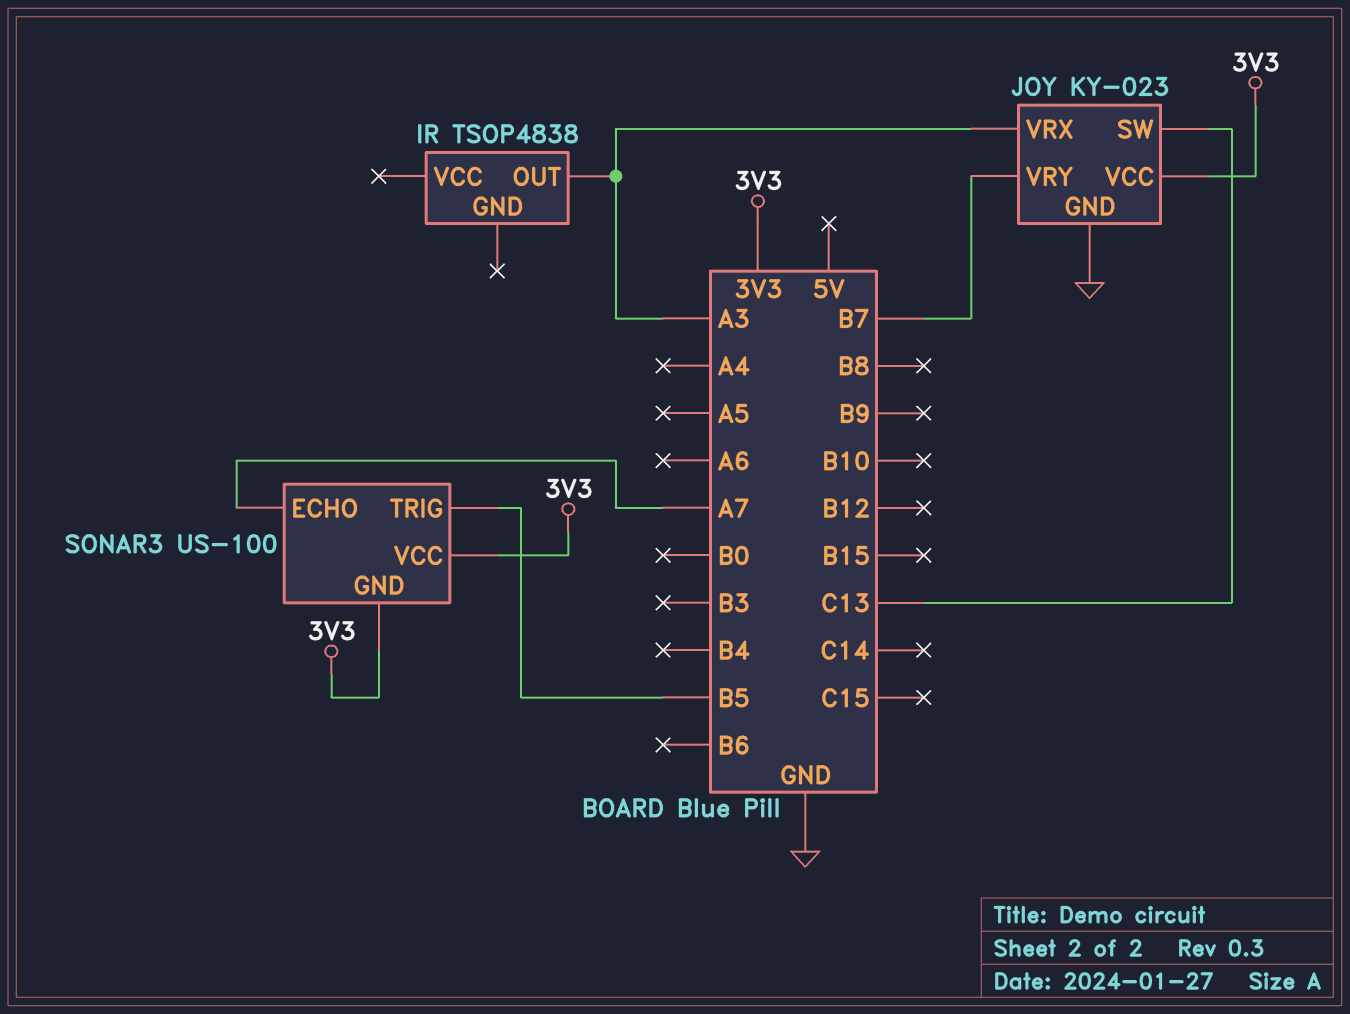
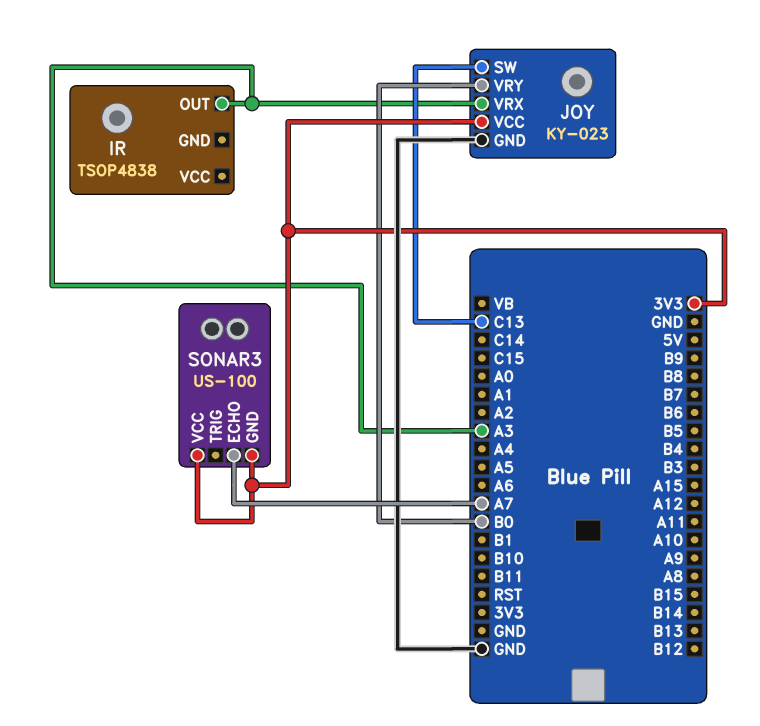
JOY pin VRY: B7 -> B0
SONAR3 pin TRIG: B5 -> none

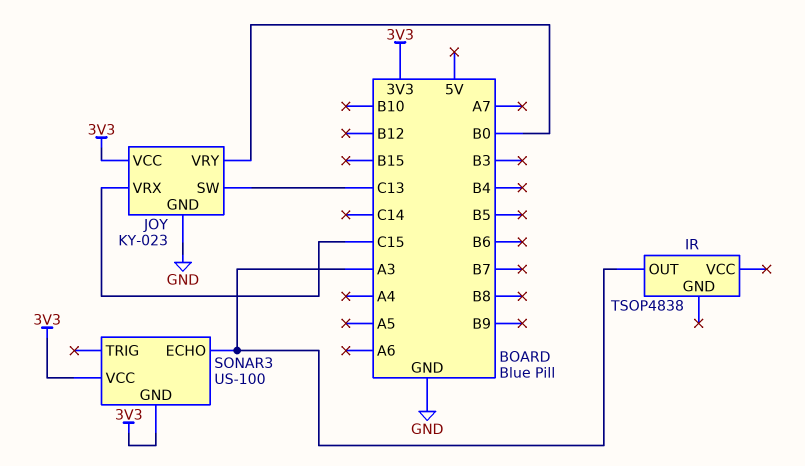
JOY pin VRX: A3 -> C15
SONAR3 pin ECHO: A7 -> A3

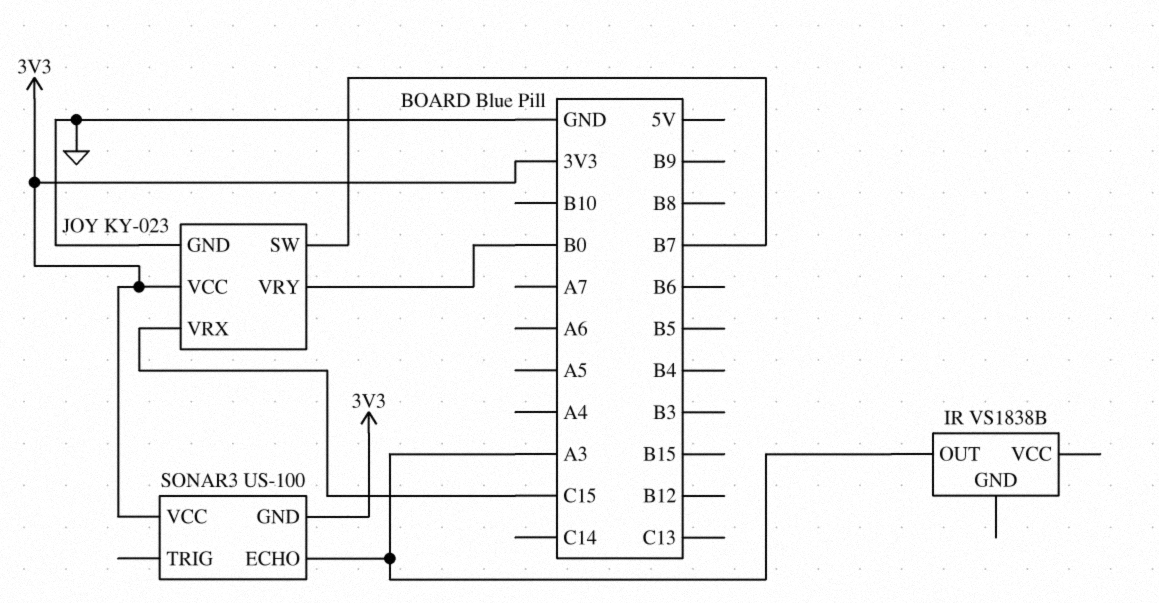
IR: TSOP4838 -> VS1838B
JOY pin SW: C13 -> B7

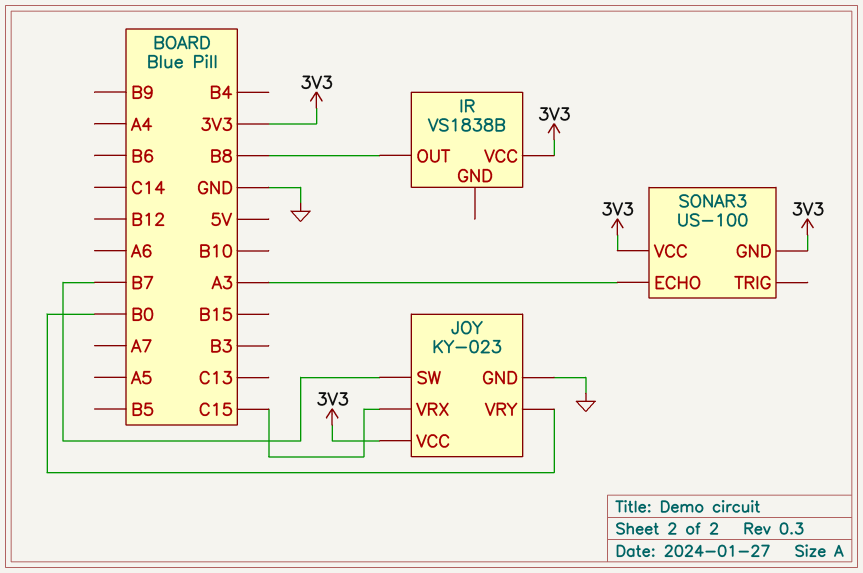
IR pin OUT: A3 -> B8
IR pin VCC: none -> 3V3

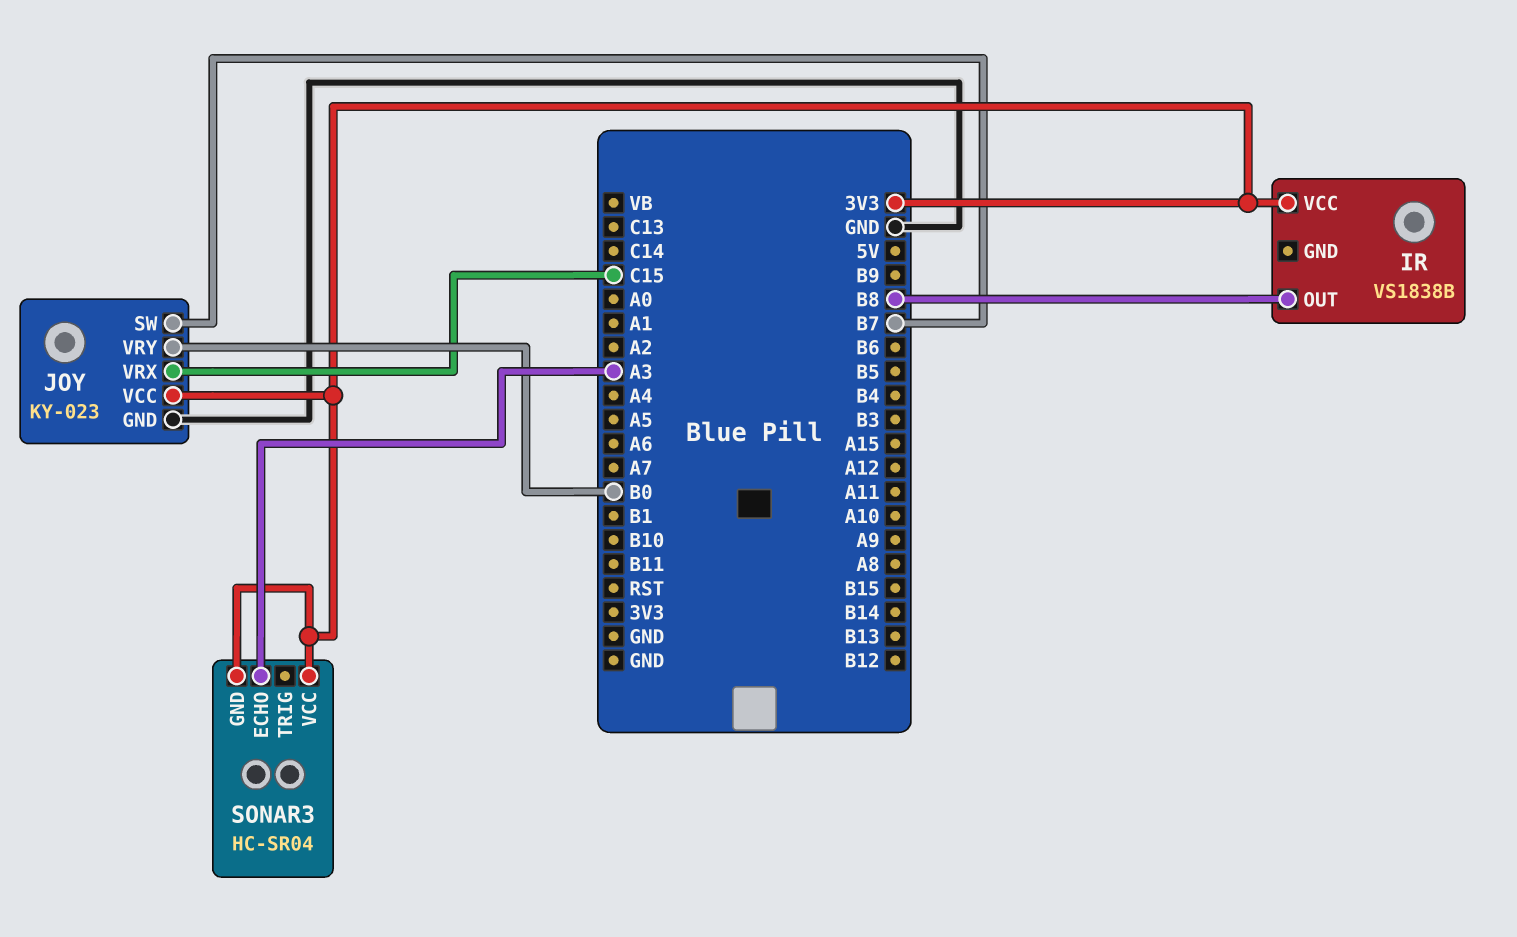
SONAR3: US-100 -> HC-SR04

